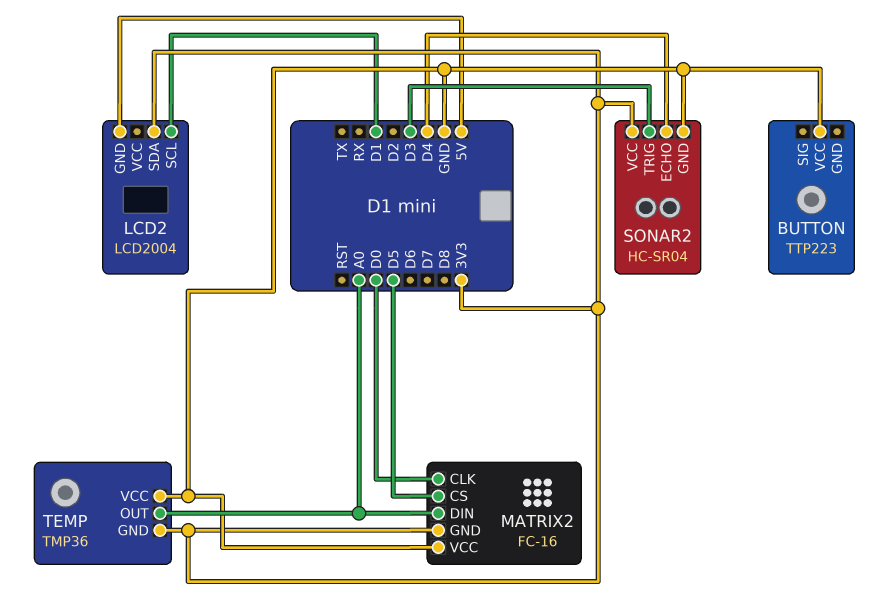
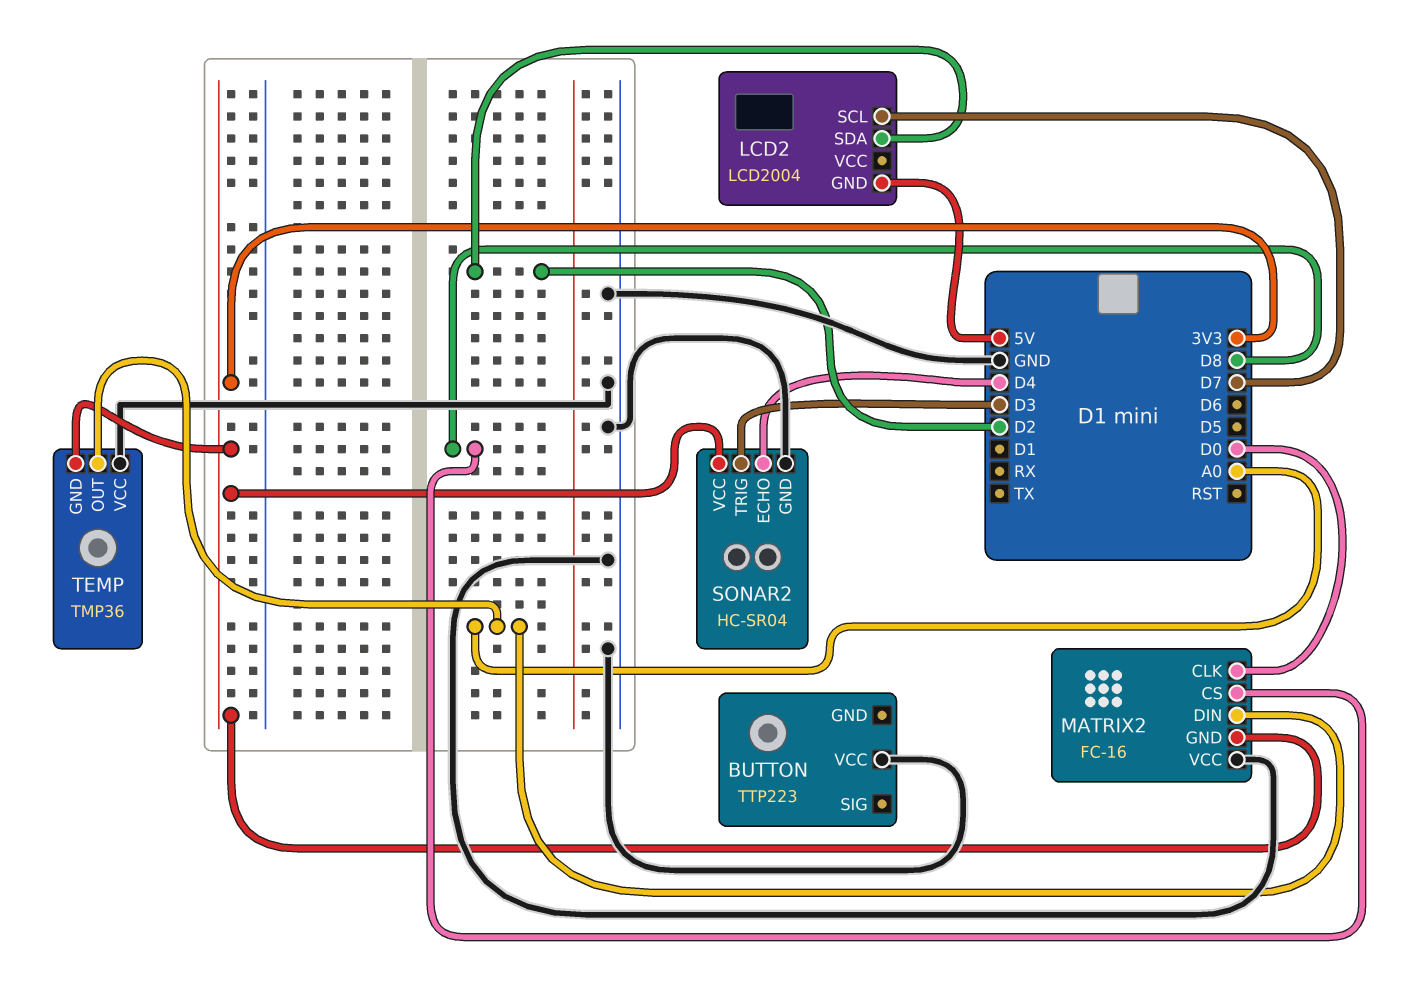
LCD2 pin SCL: D1 -> D7
LCD2 pin SDA: 3V3 -> D2
MATRIX2 pin CS: D5 -> D8

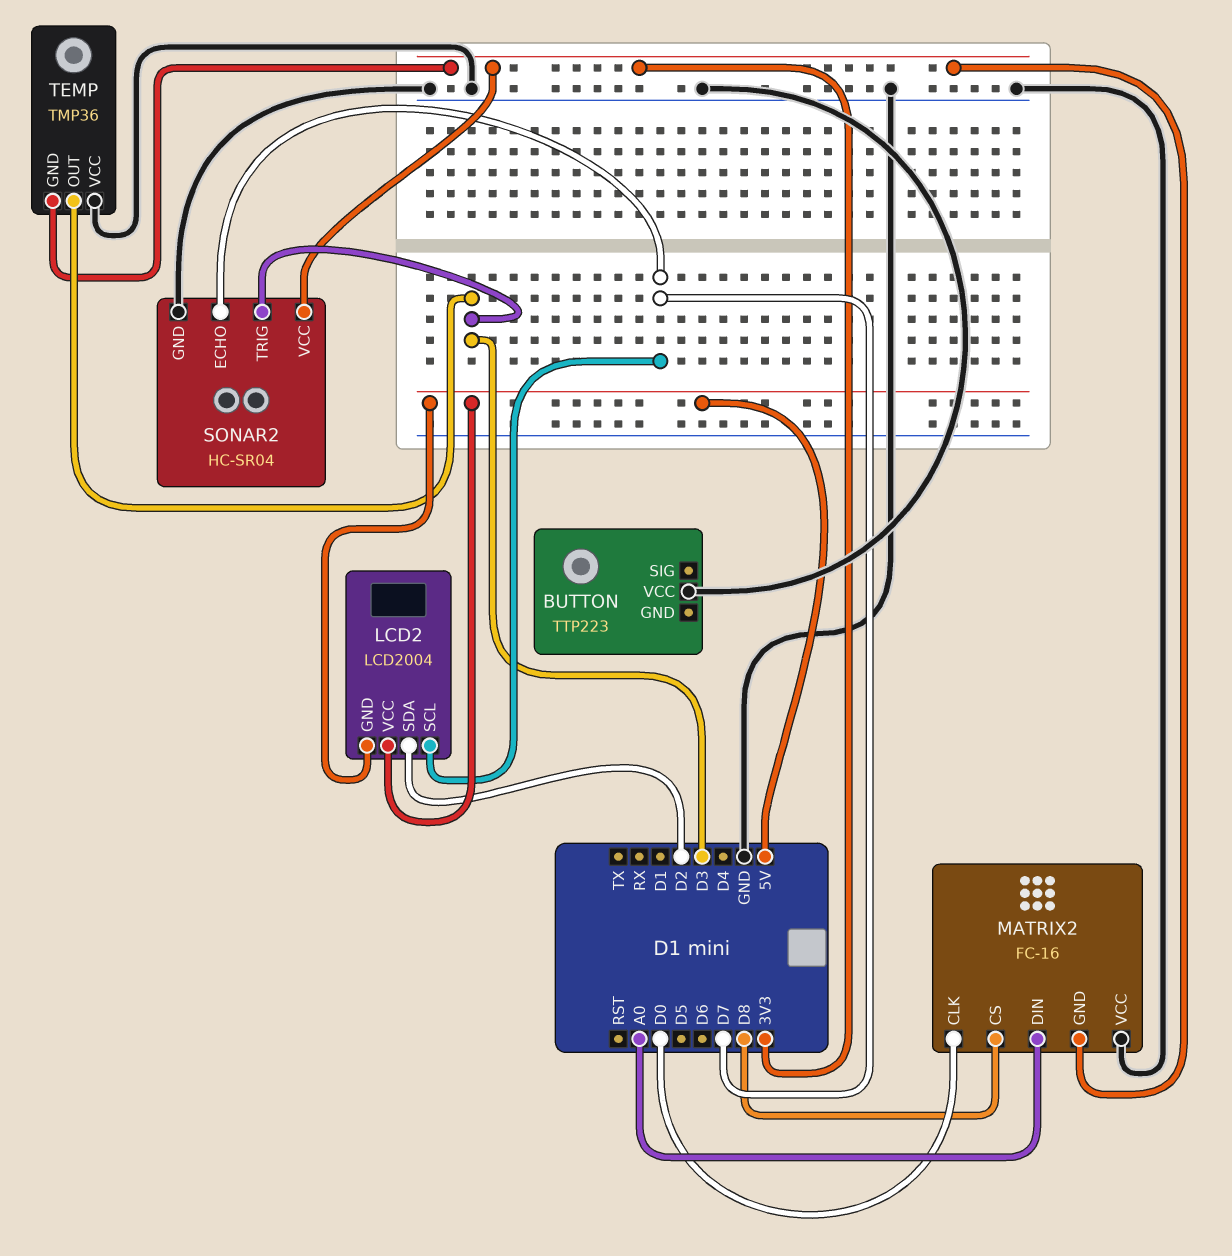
LCD2 pin VCC: none -> 5V
SONAR2 pin ECHO: D4 -> D7
TEMP pin OUT: A0 -> D3

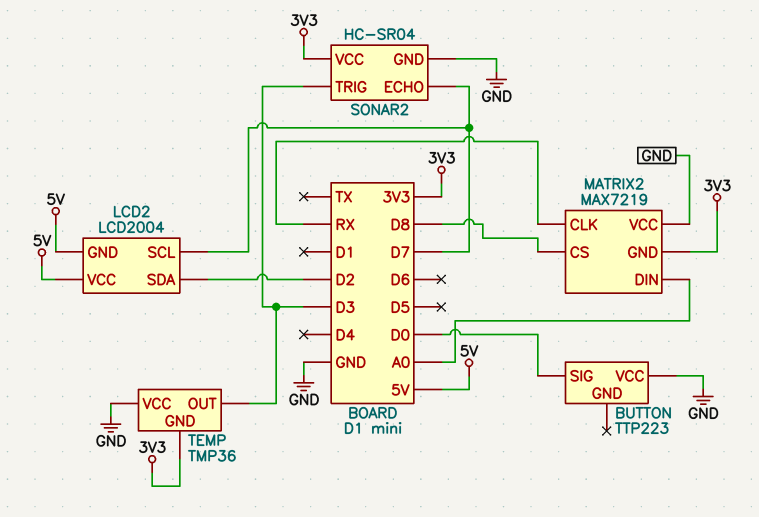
BUTTON pin SIG: none -> D0
MATRIX2: FC-16 -> MAX7219
MATRIX2 pin CLK: D0 -> RX

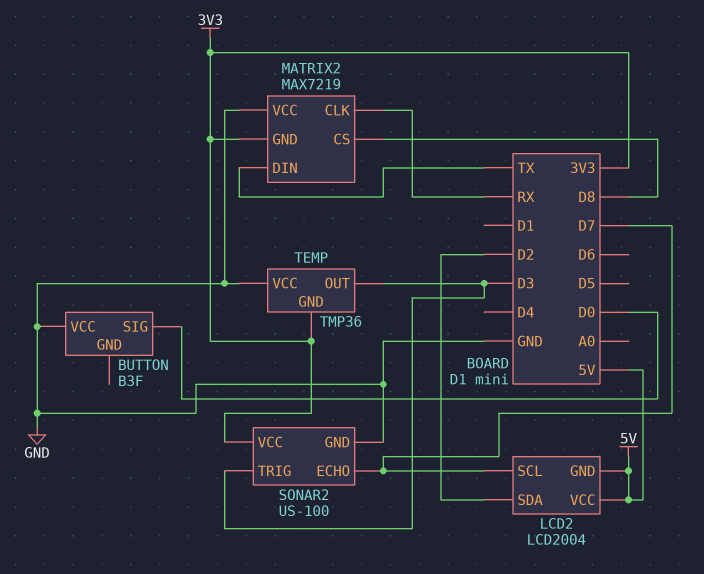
BUTTON: TTP223 -> B3F
MATRIX2 pin DIN: A0 -> TX
SONAR2: HC-SR04 -> US-100

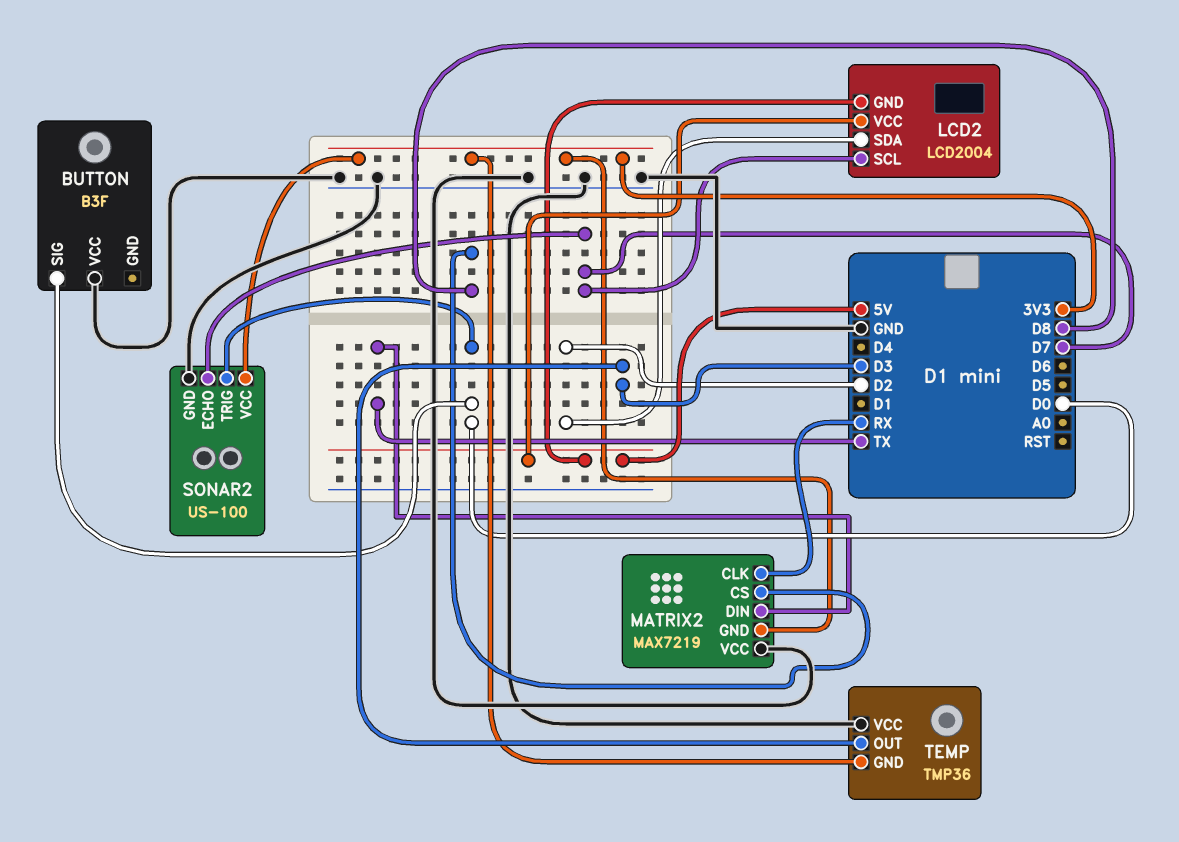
SONAR2 pin TRIG: D3 -> D0

